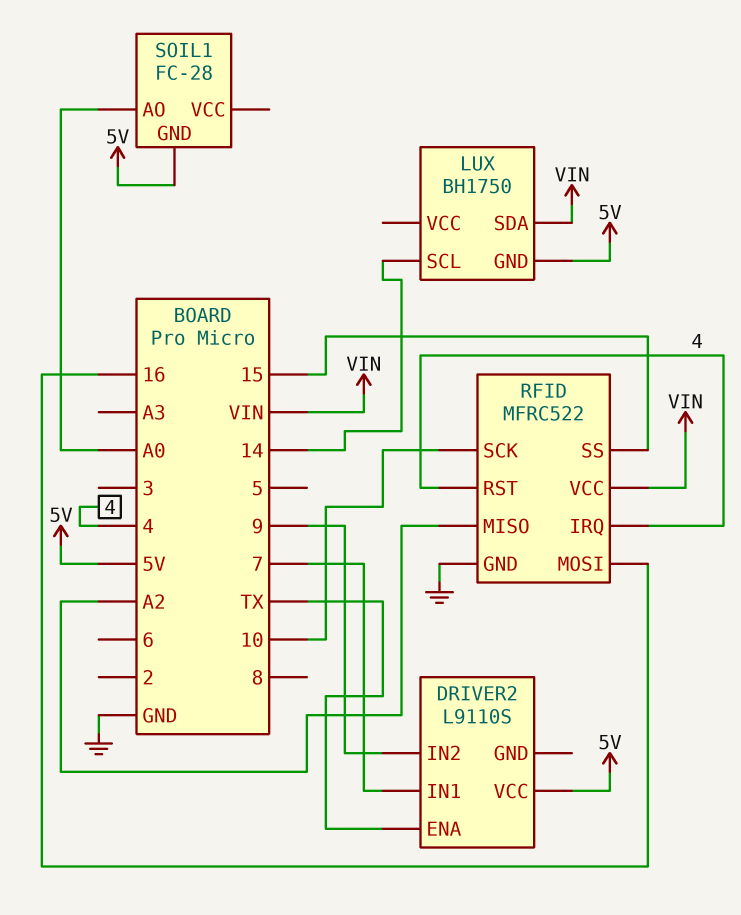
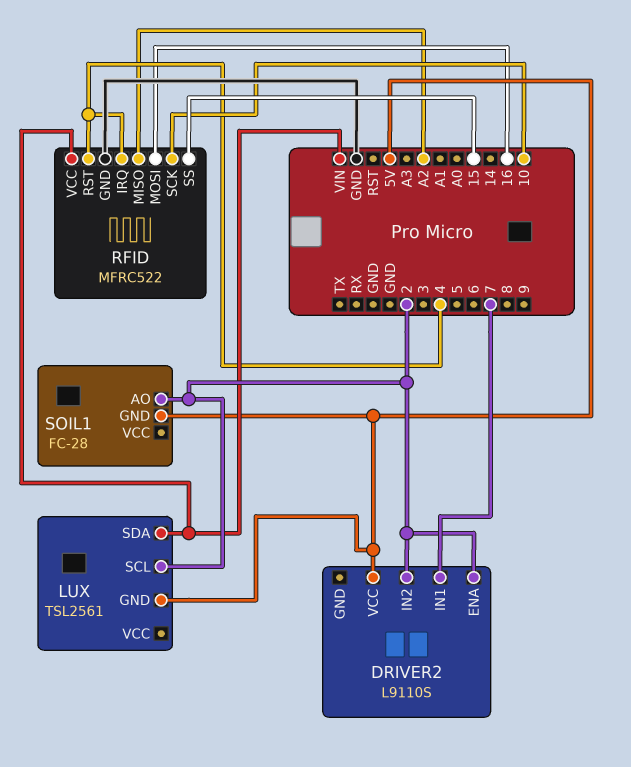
DRIVER2 pin ENA: TX -> 2
DRIVER2 pin IN2: 9 -> 2
LUX: BH1750 -> TSL2561
LUX pin SCL: 14 -> 2
SOIL1 pin AO: A0 -> 2

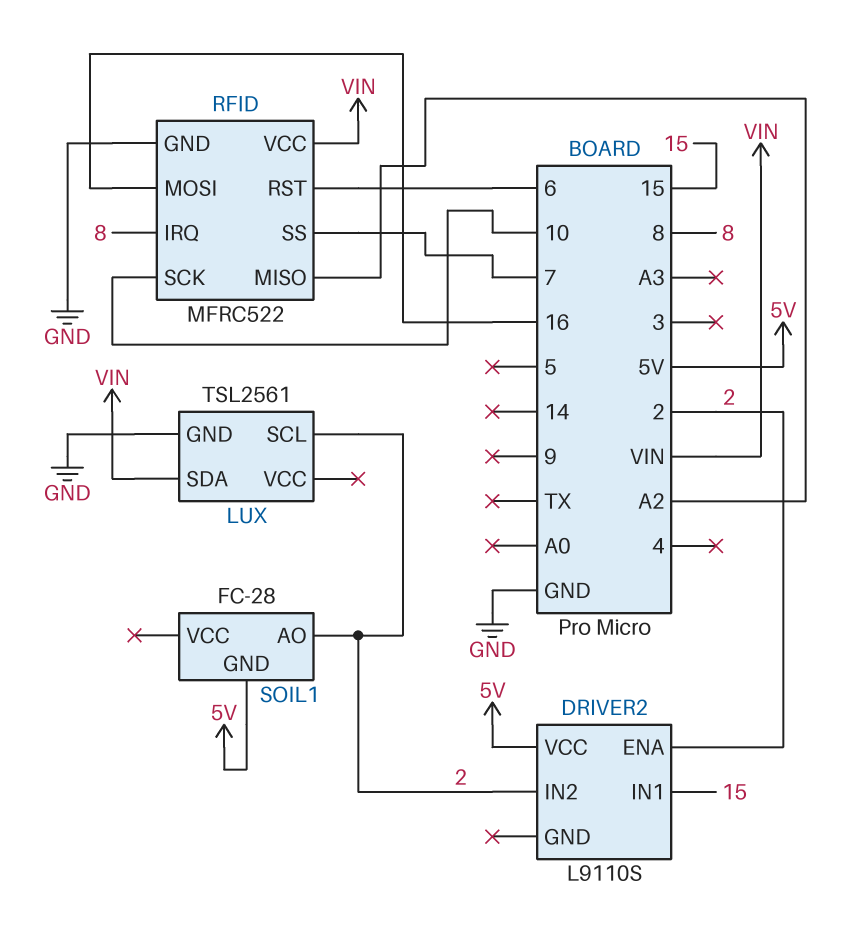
DRIVER2 pin IN1: 7 -> 15
LUX pin GND: 5V -> GND
RFID pin IRQ: 4 -> 8
RFID pin RST: 4 -> 6
RFID pin SS: 15 -> 7

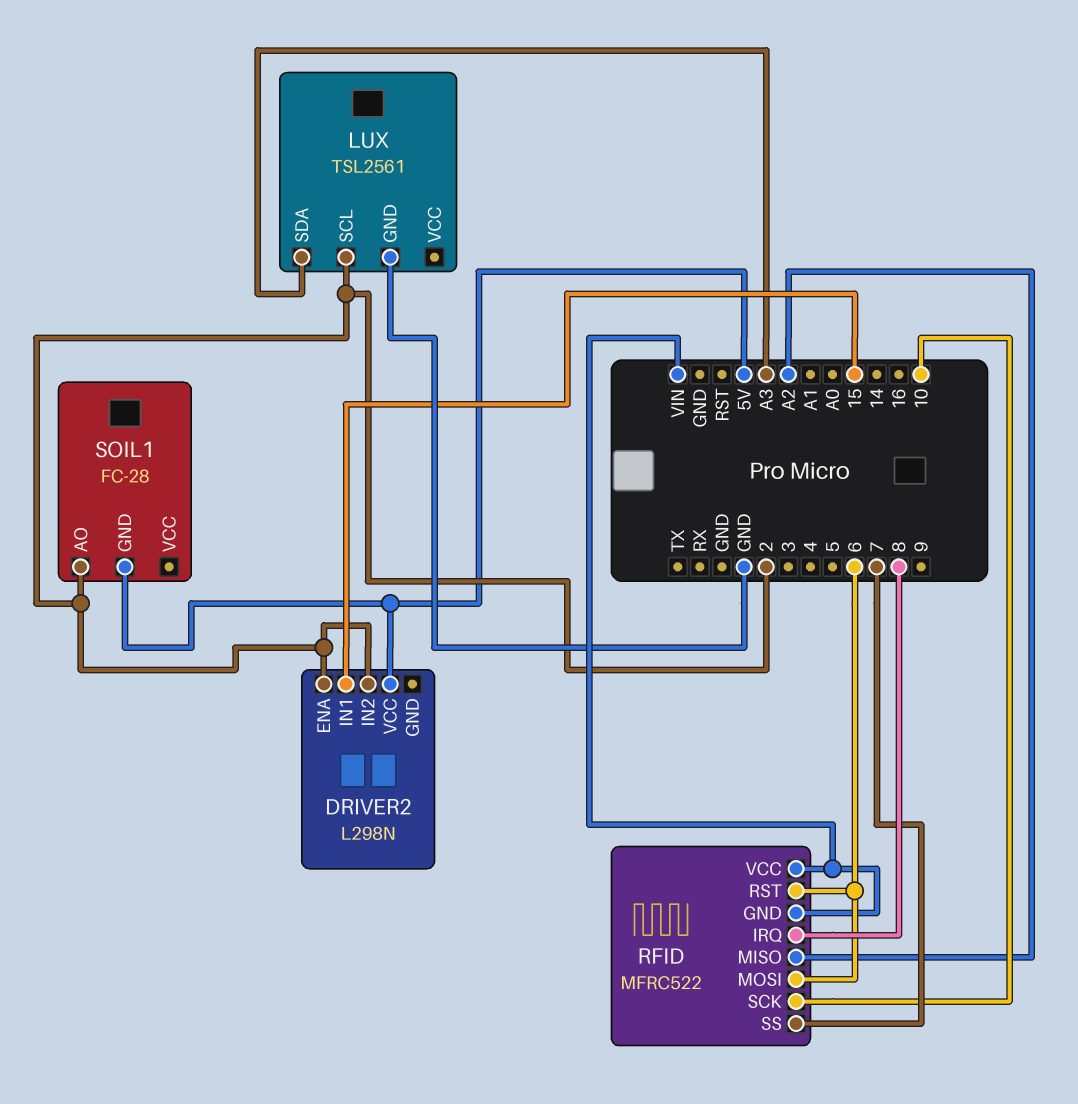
DRIVER2: L9110S -> L298N
LUX pin SDA: VIN -> A3
RFID pin GND: GND -> VIN
RFID pin MOSI: 16 -> 6

